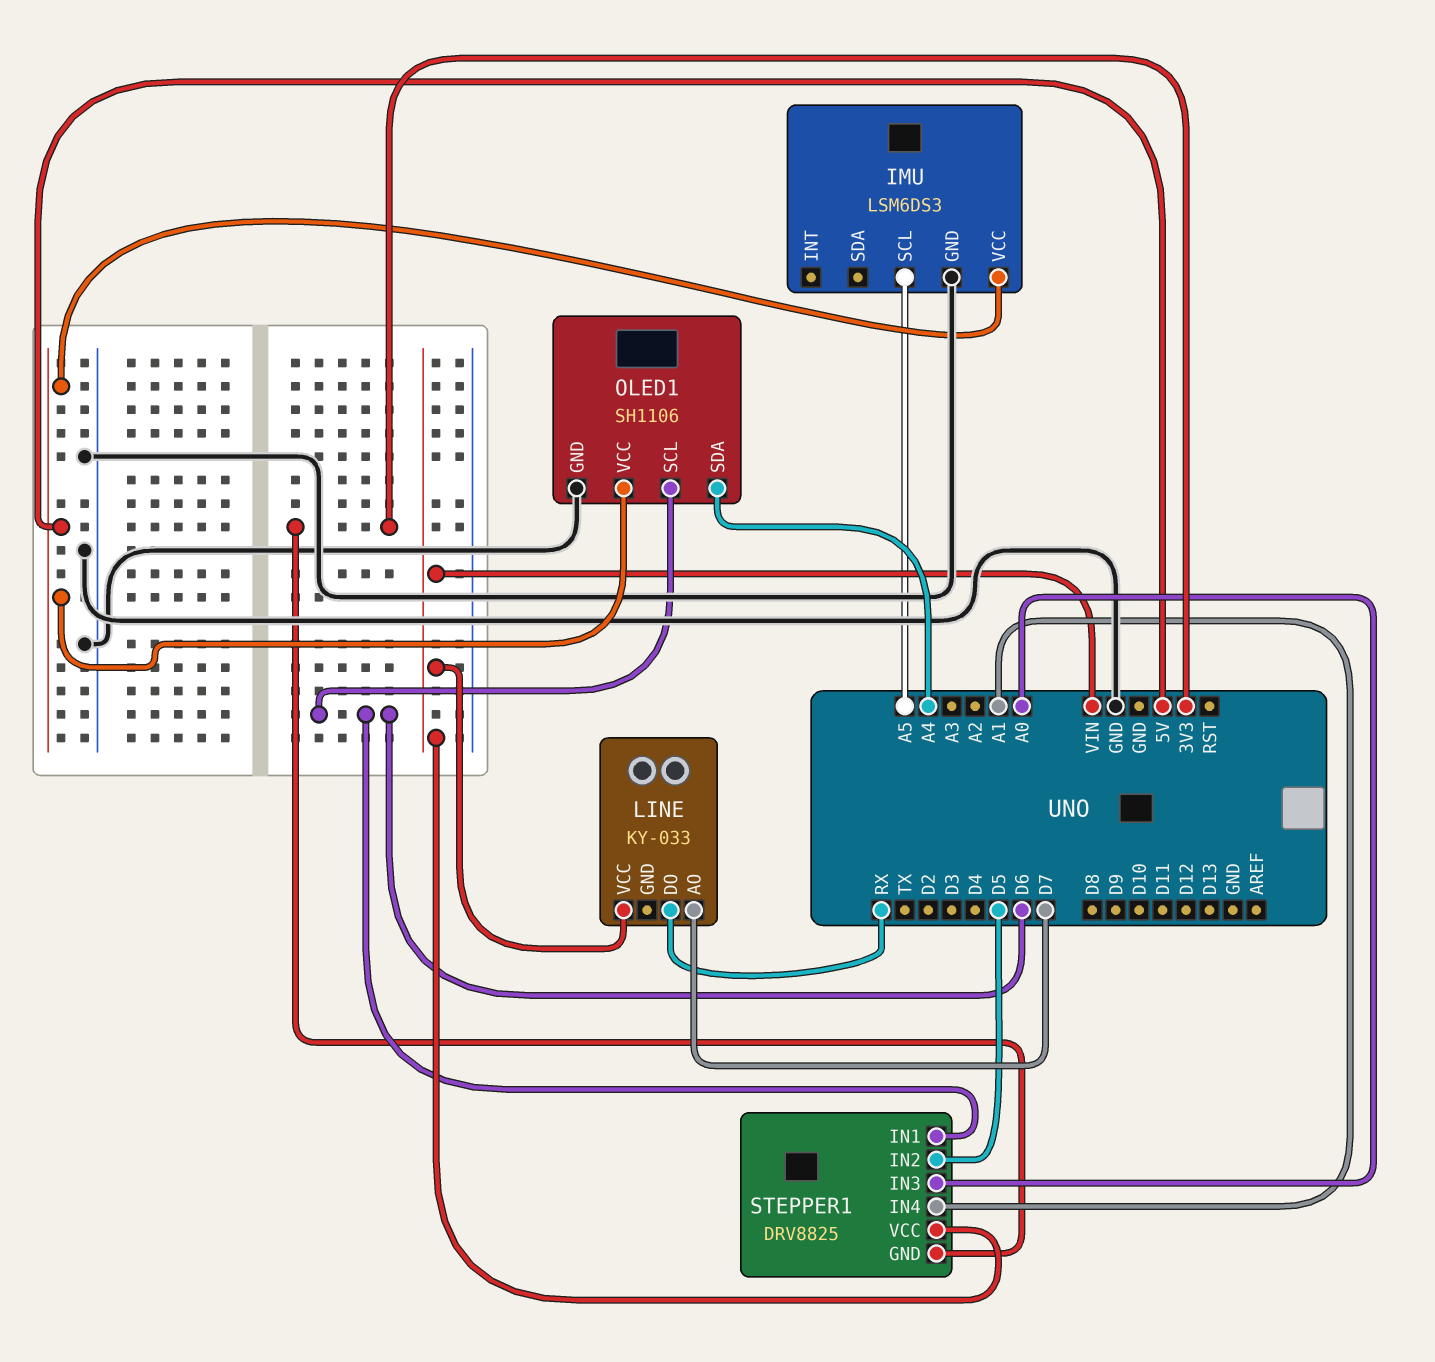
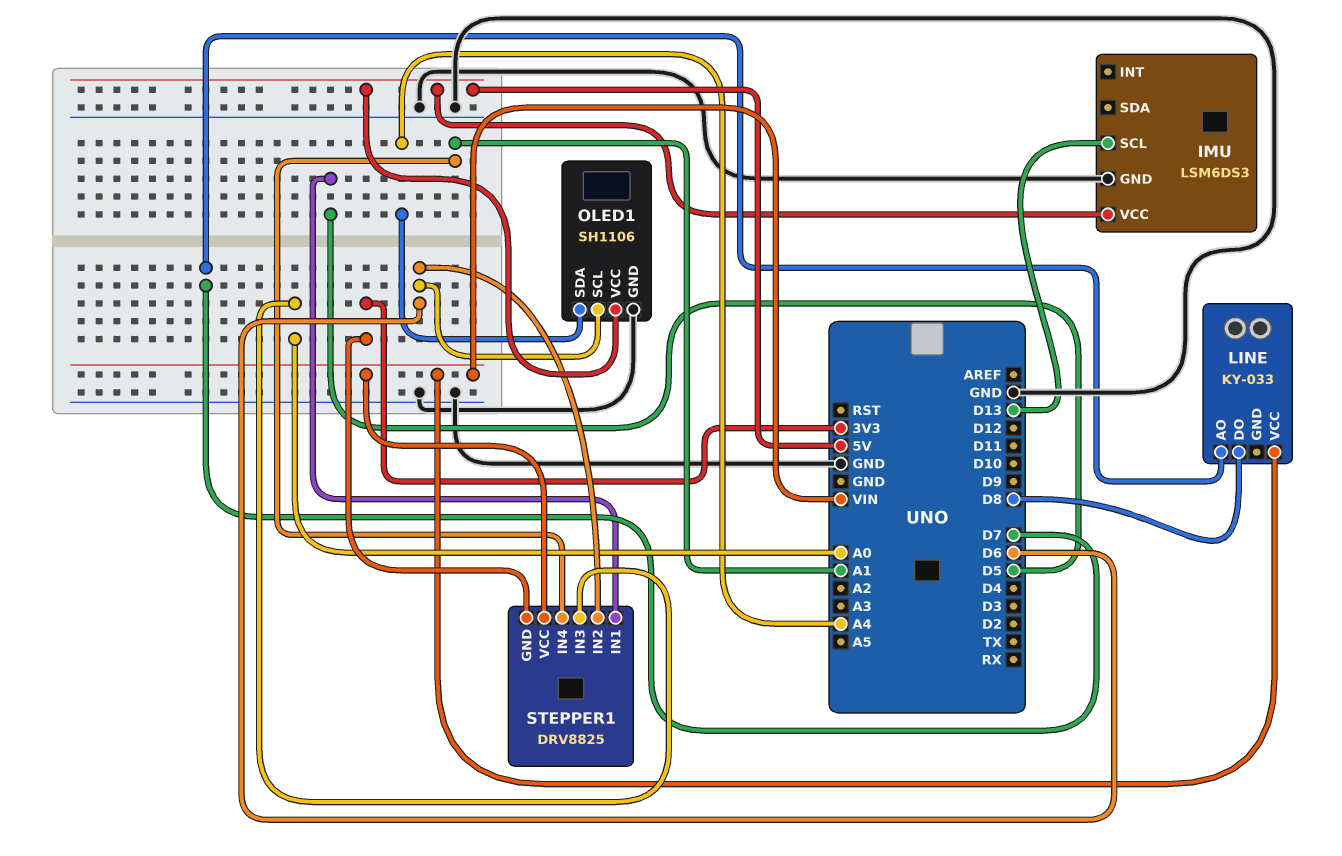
IMU pin SCL: A5 -> D13
LINE pin DO: RX -> D8
STEPPER1 pin IN1: D6 -> D5
STEPPER1 pin IN2: D5 -> D6

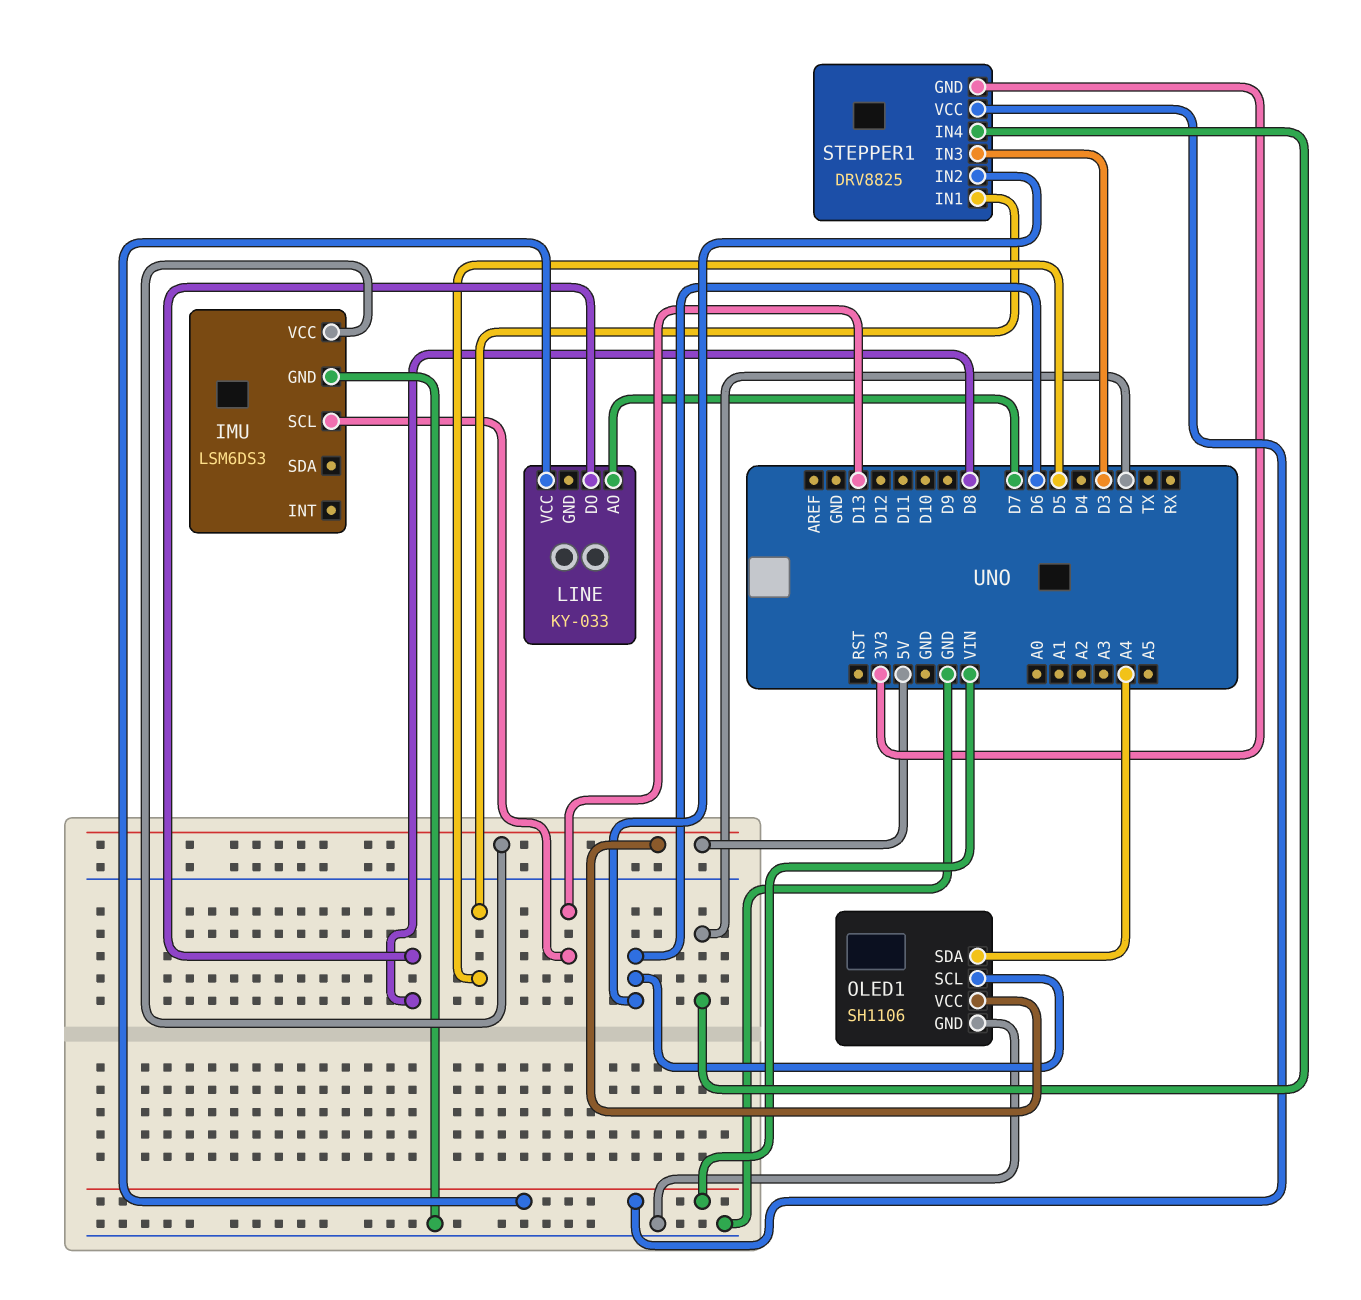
STEPPER1 pin IN3: A0 -> D3
STEPPER1 pin IN4: A1 -> D2

